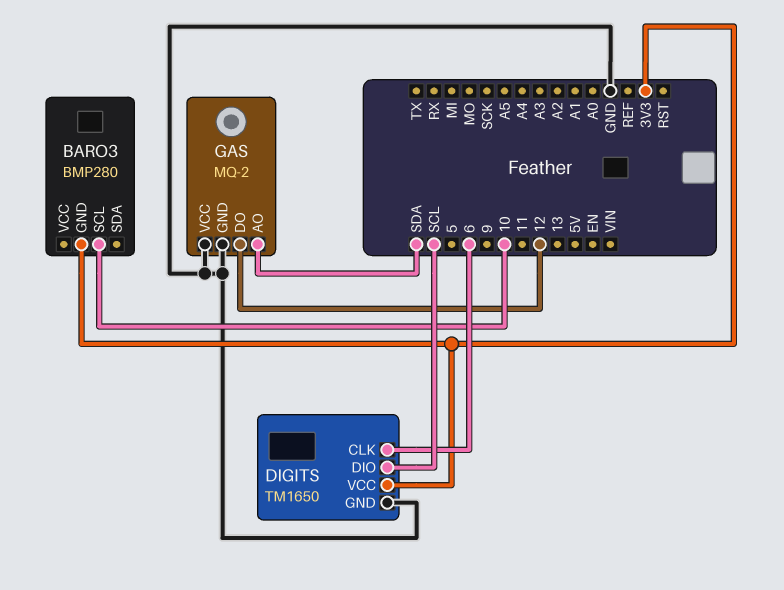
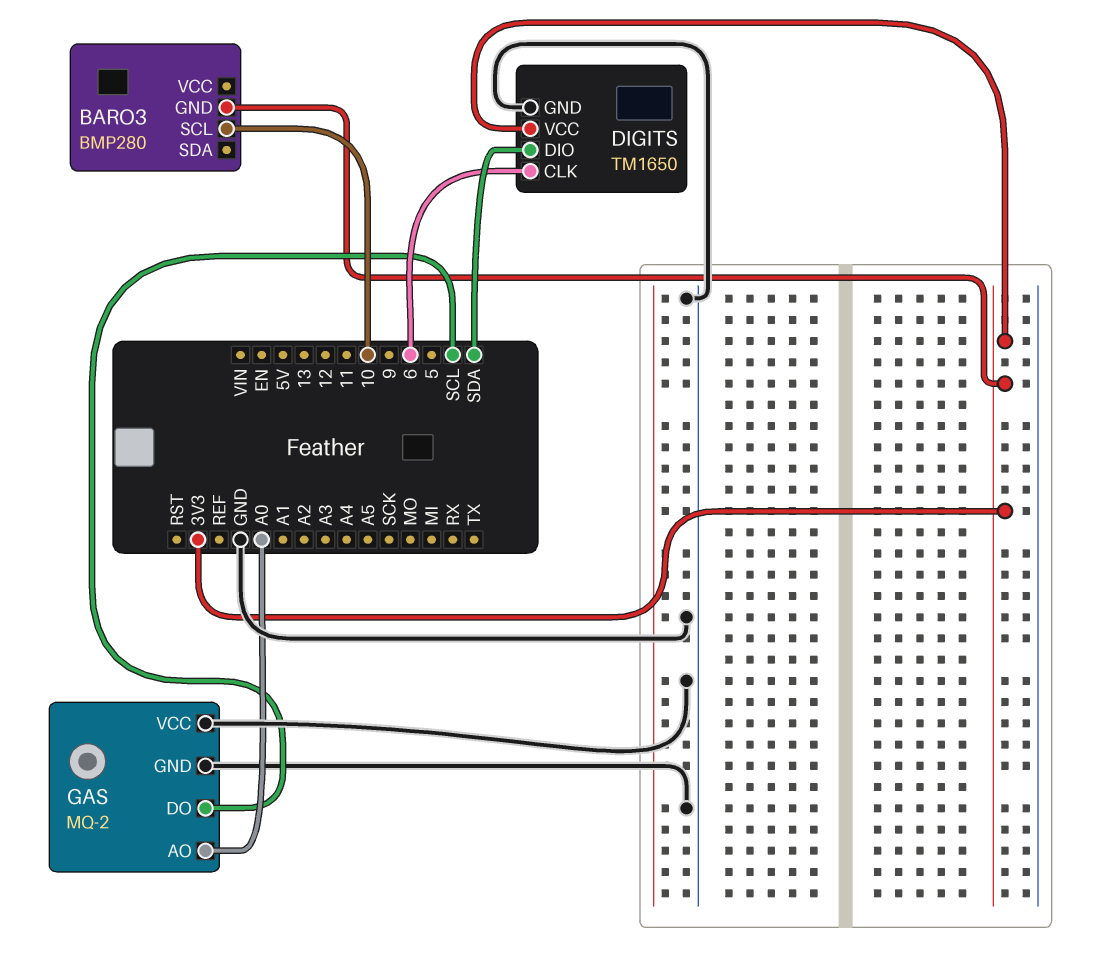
DIGITS pin DIO: SCL -> SDA
GAS pin AO: SDA -> A0
GAS pin DO: 12 -> SCL

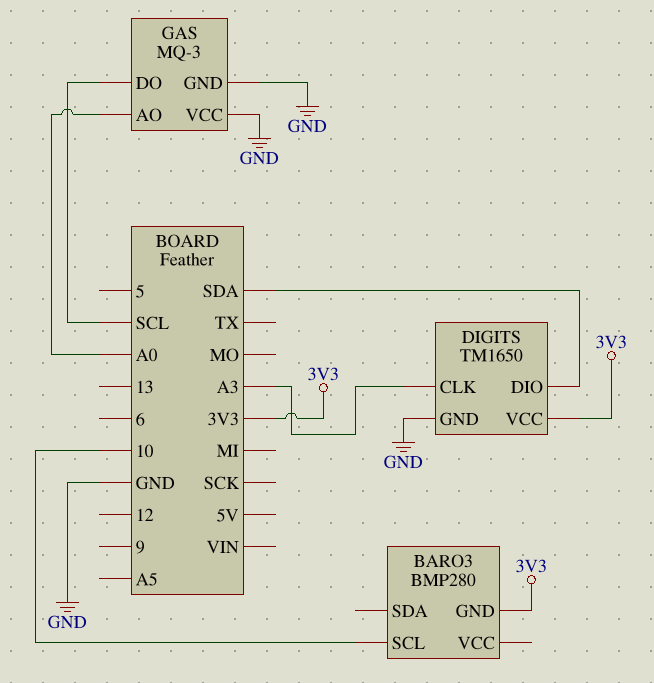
DIGITS pin CLK: 6 -> A3
GAS: MQ-2 -> MQ-3

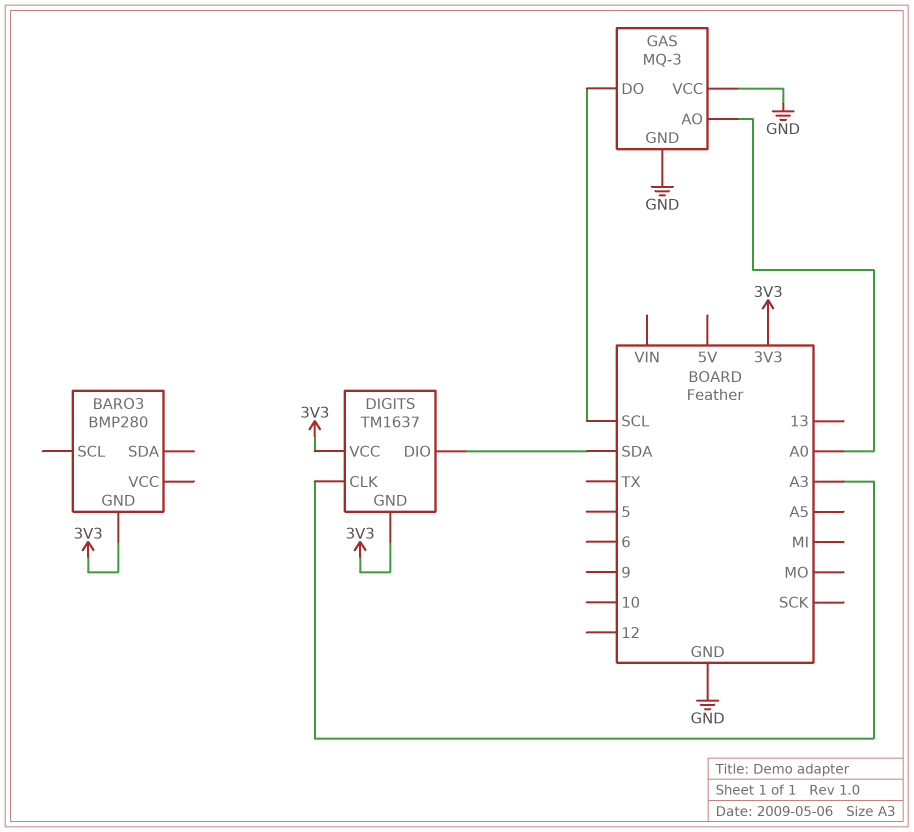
BARO3 pin SCL: 10 -> none
DIGITS: TM1650 -> TM1637
DIGITS pin GND: GND -> 3V3

